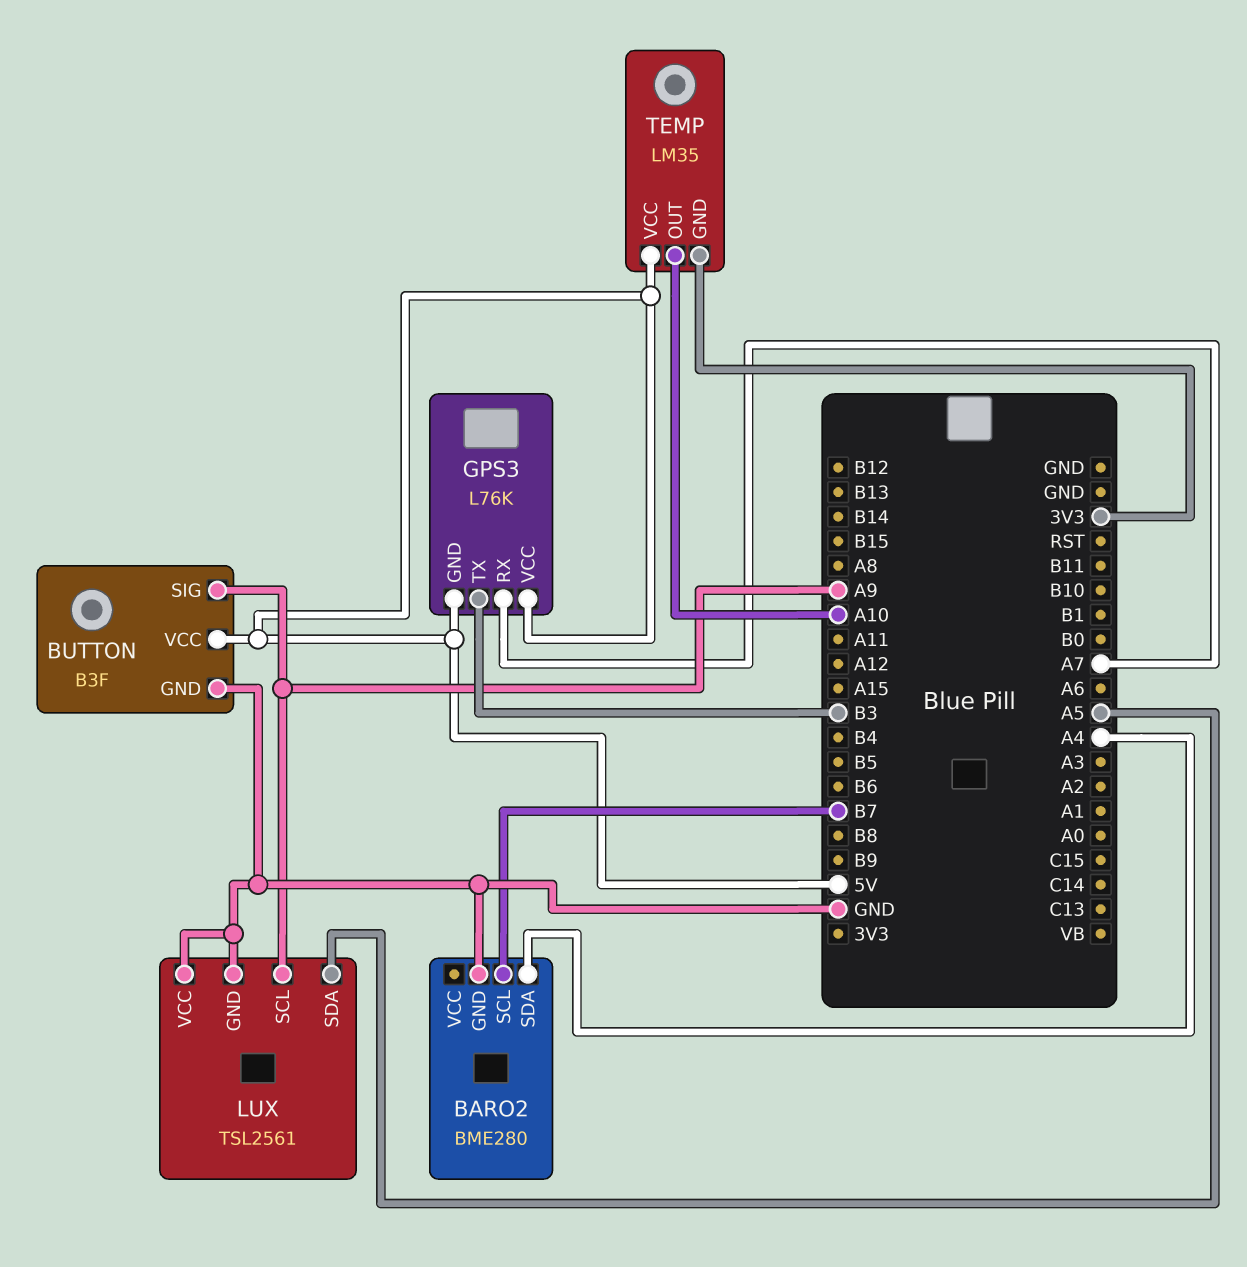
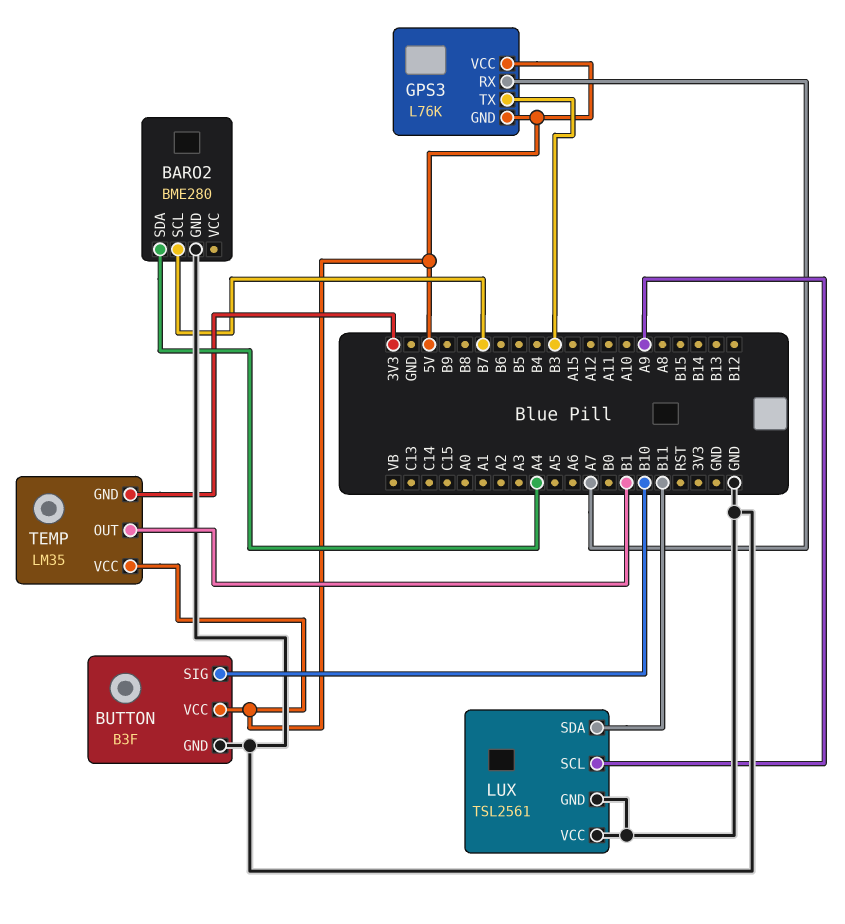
BUTTON pin SIG: A9 -> B10
LUX pin SDA: A5 -> B11
TEMP pin OUT: A10 -> B1

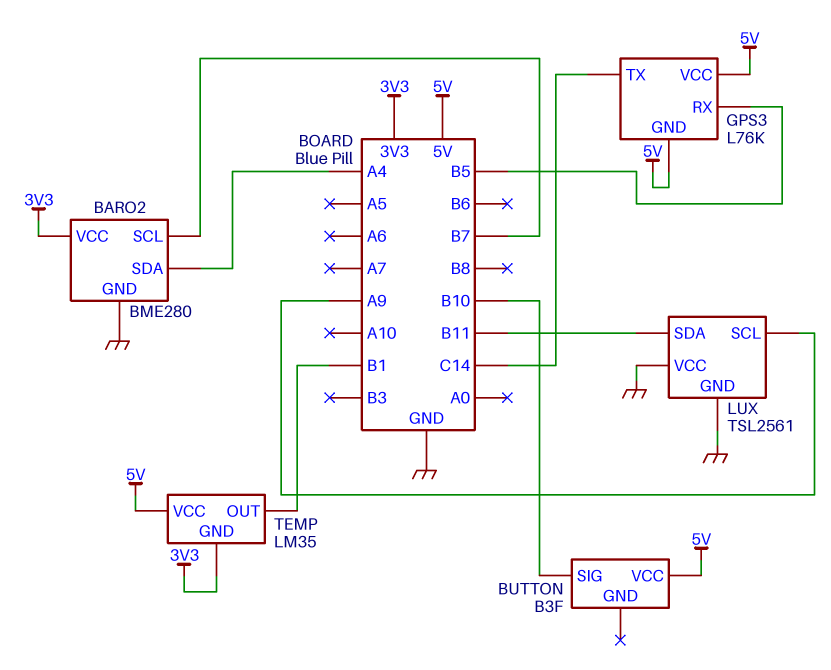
BARO2 pin VCC: none -> 3V3
BUTTON pin GND: GND -> none
GPS3 pin RX: A7 -> B5
GPS3 pin TX: B3 -> C14

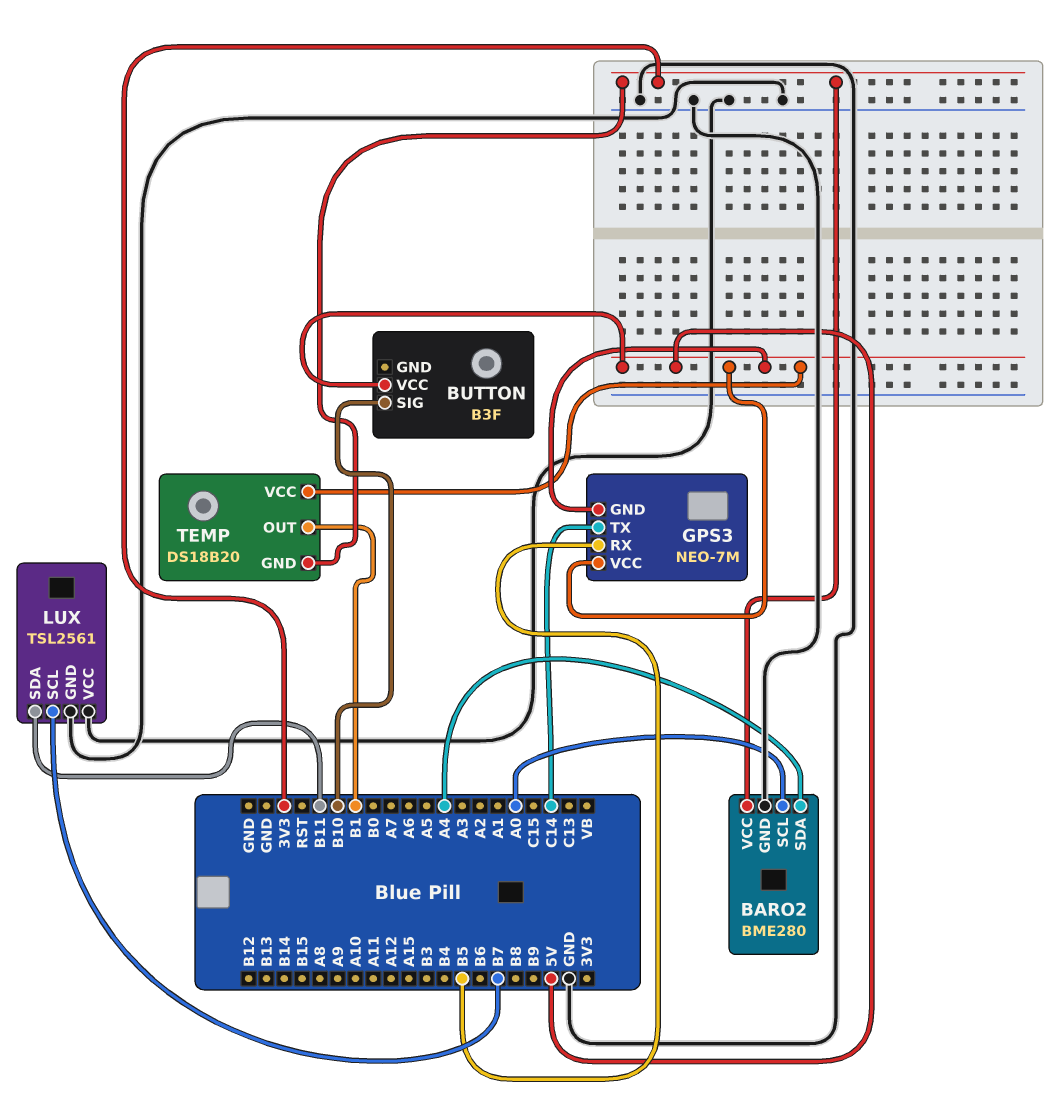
BARO2 pin SCL: B7 -> A0
GPS3: L76K -> NEO-7M
LUX pin SCL: A9 -> B7
TEMP: LM35 -> DS18B20

